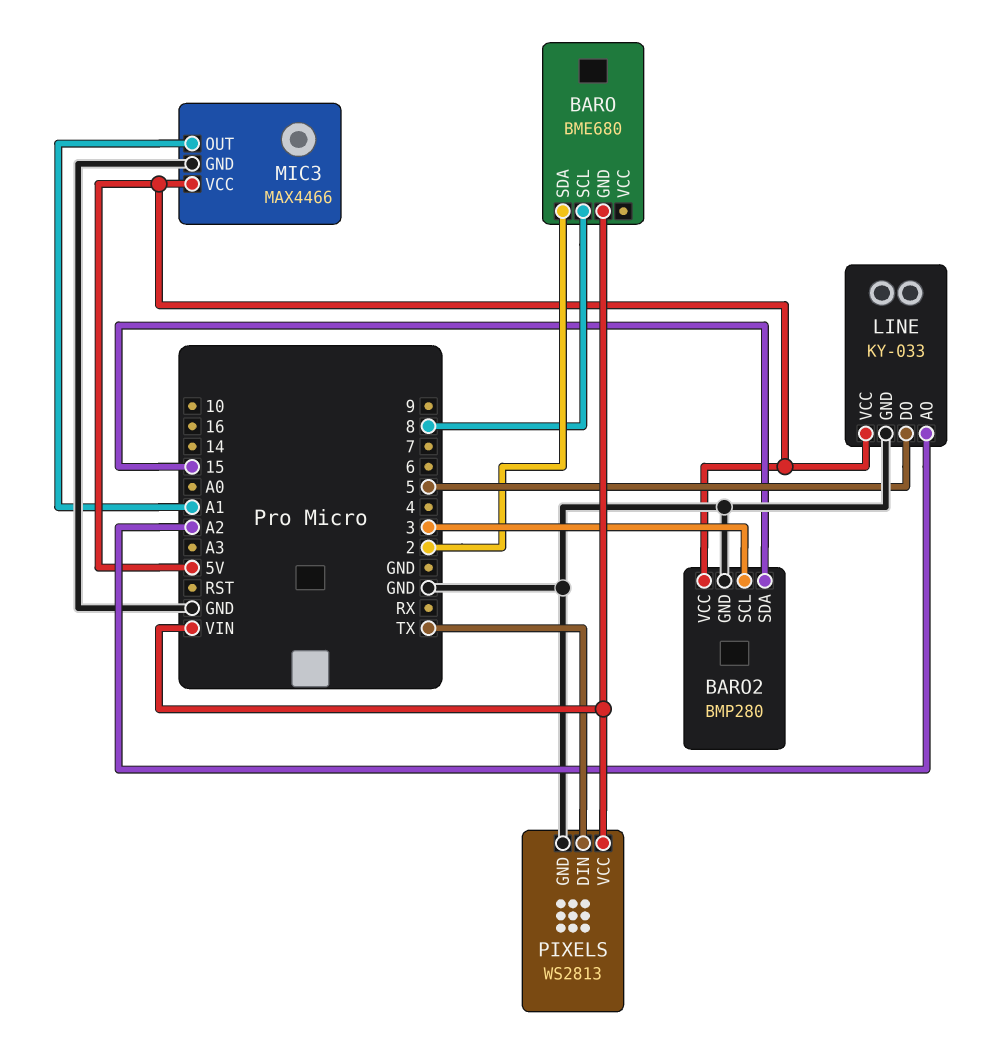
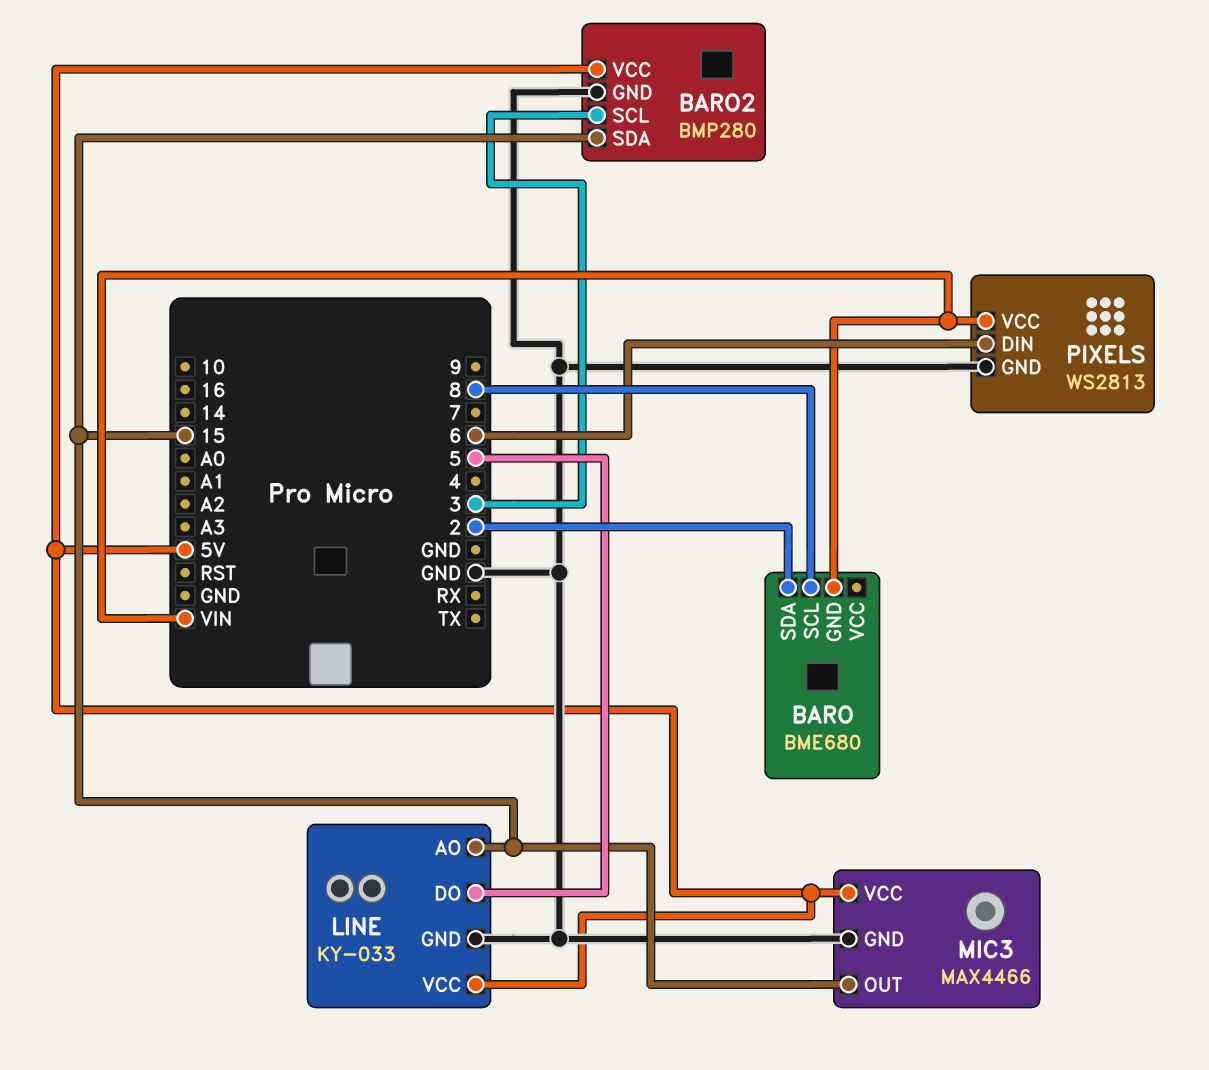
LINE pin AO: A2 -> 15
MIC3 pin OUT: A1 -> 15
PIXELS pin DIN: TX -> 6

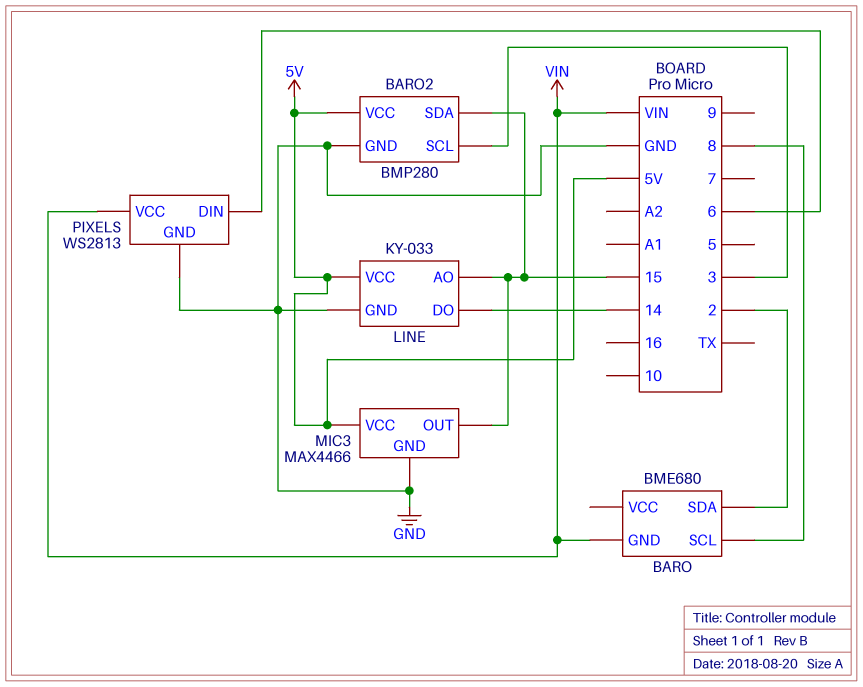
LINE pin DO: 5 -> 14

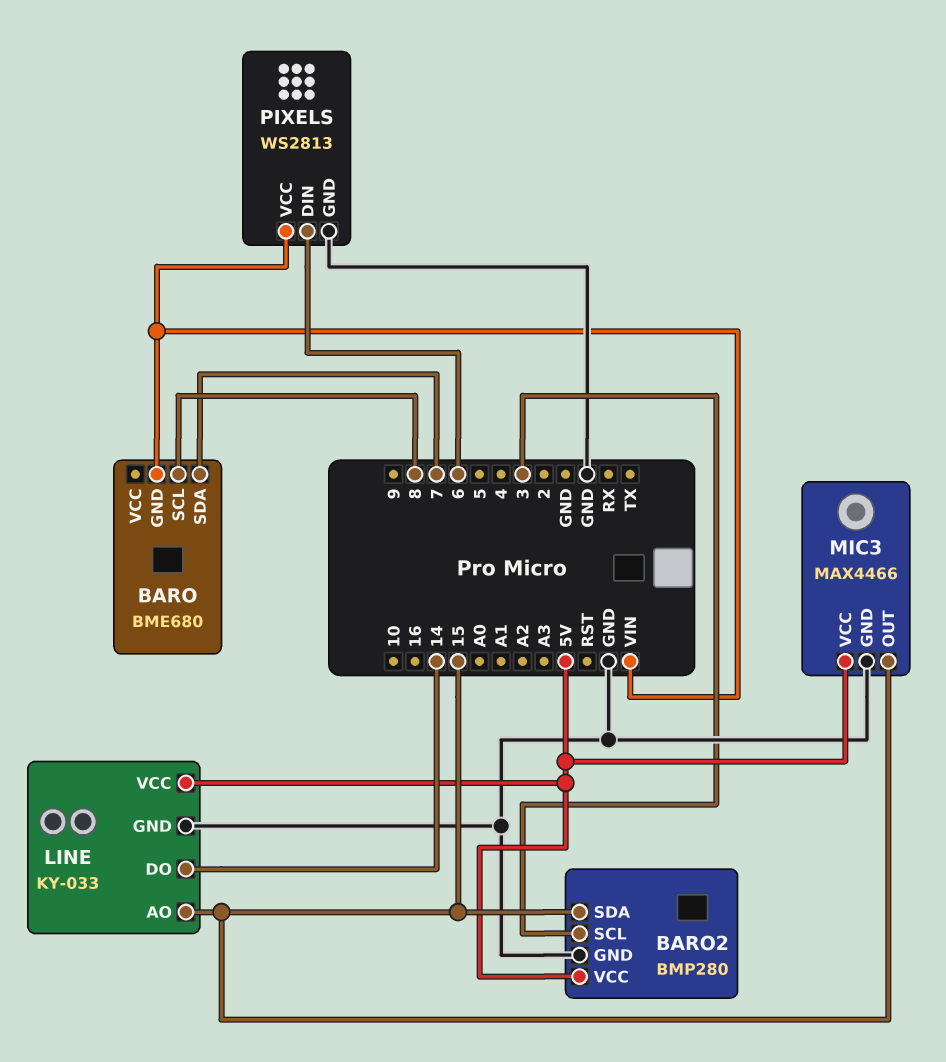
BARO pin SDA: 2 -> 7

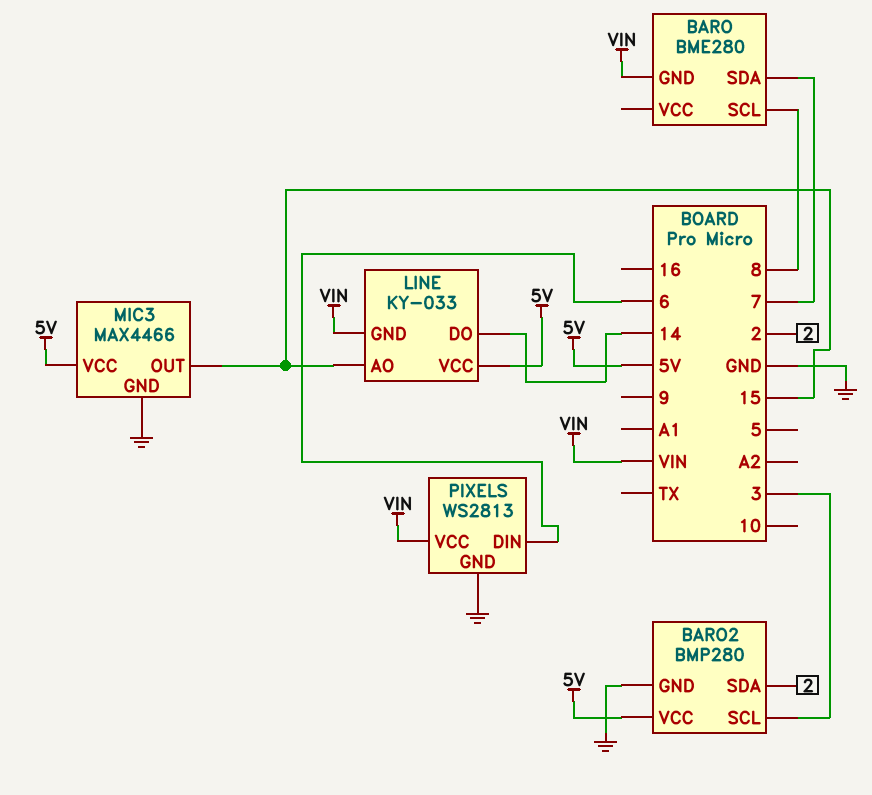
BARO: BME680 -> BME280
BARO2 pin SDA: 15 -> 2
LINE pin GND: GND -> VIN

